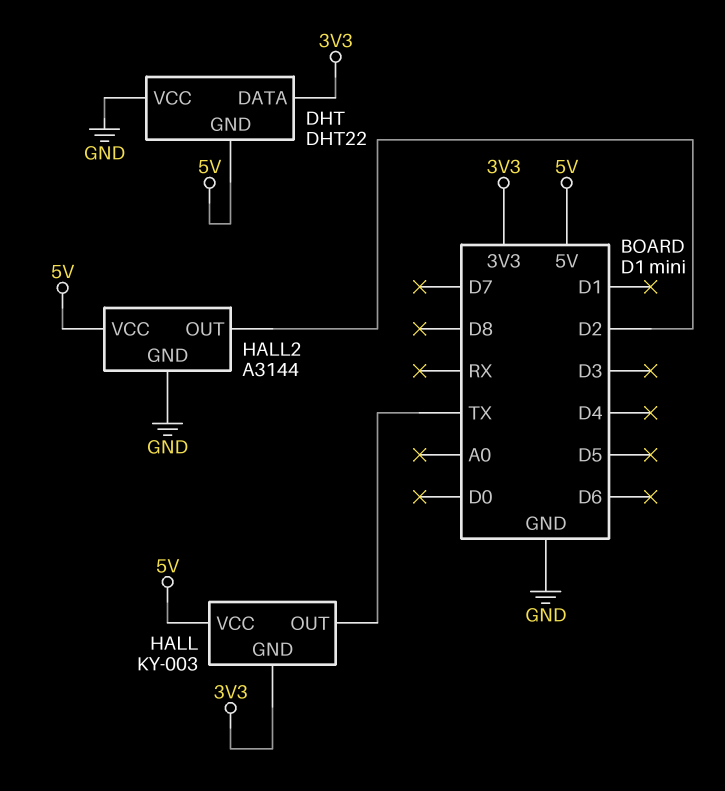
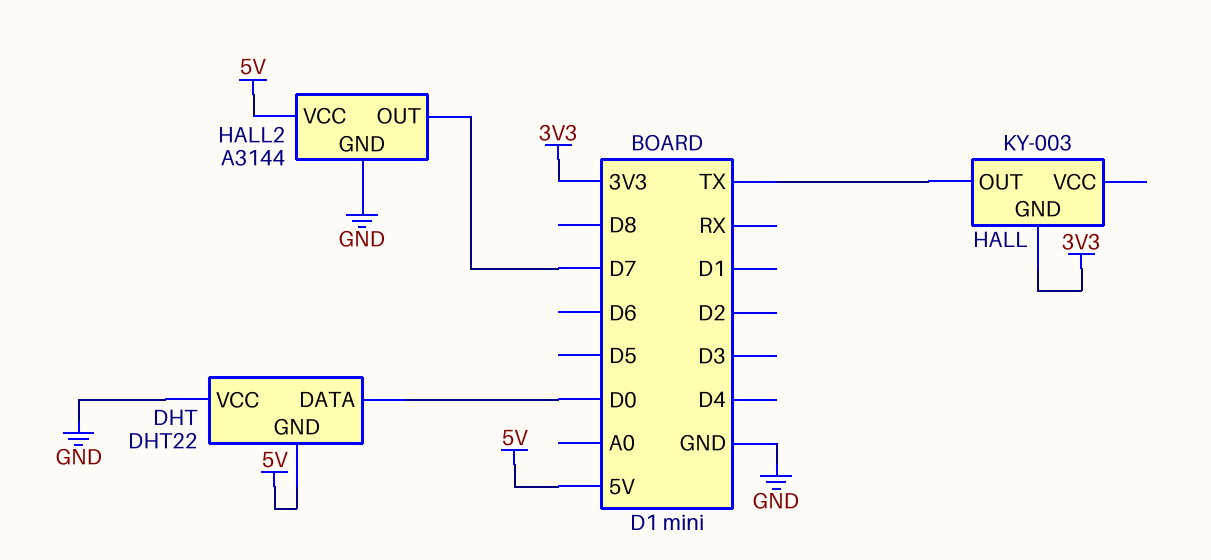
DHT pin DATA: 3V3 -> D0
HALL pin VCC: 5V -> none
HALL2 pin OUT: D2 -> D7

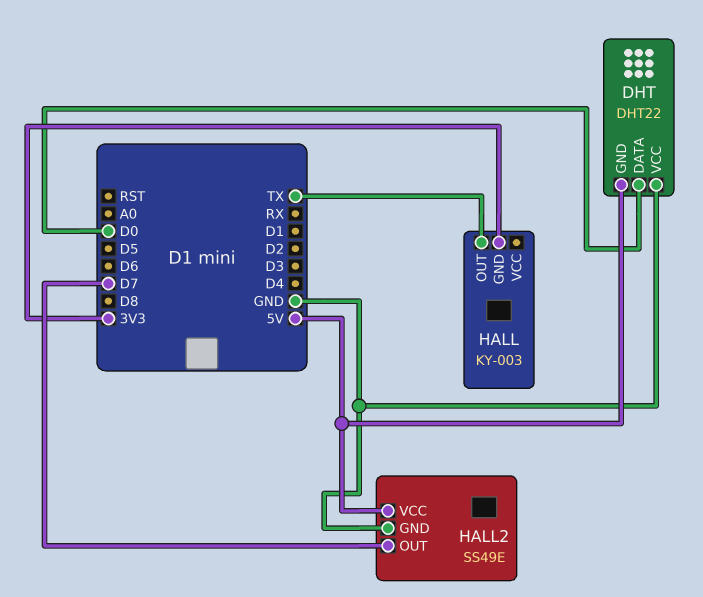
HALL2: A3144 -> SS49E

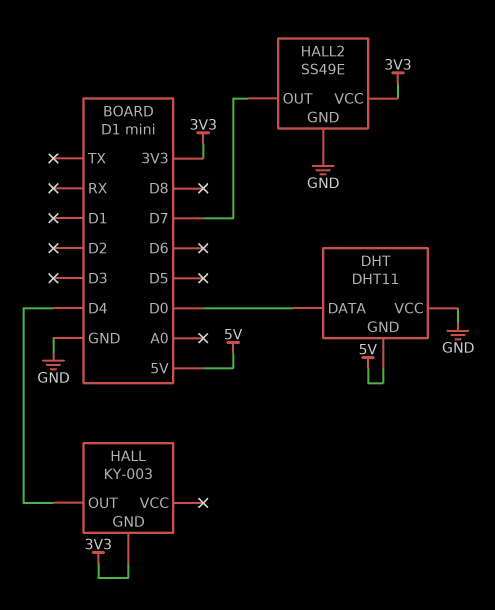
DHT: DHT22 -> DHT11
HALL pin OUT: TX -> D4
HALL2 pin VCC: 5V -> 3V3

